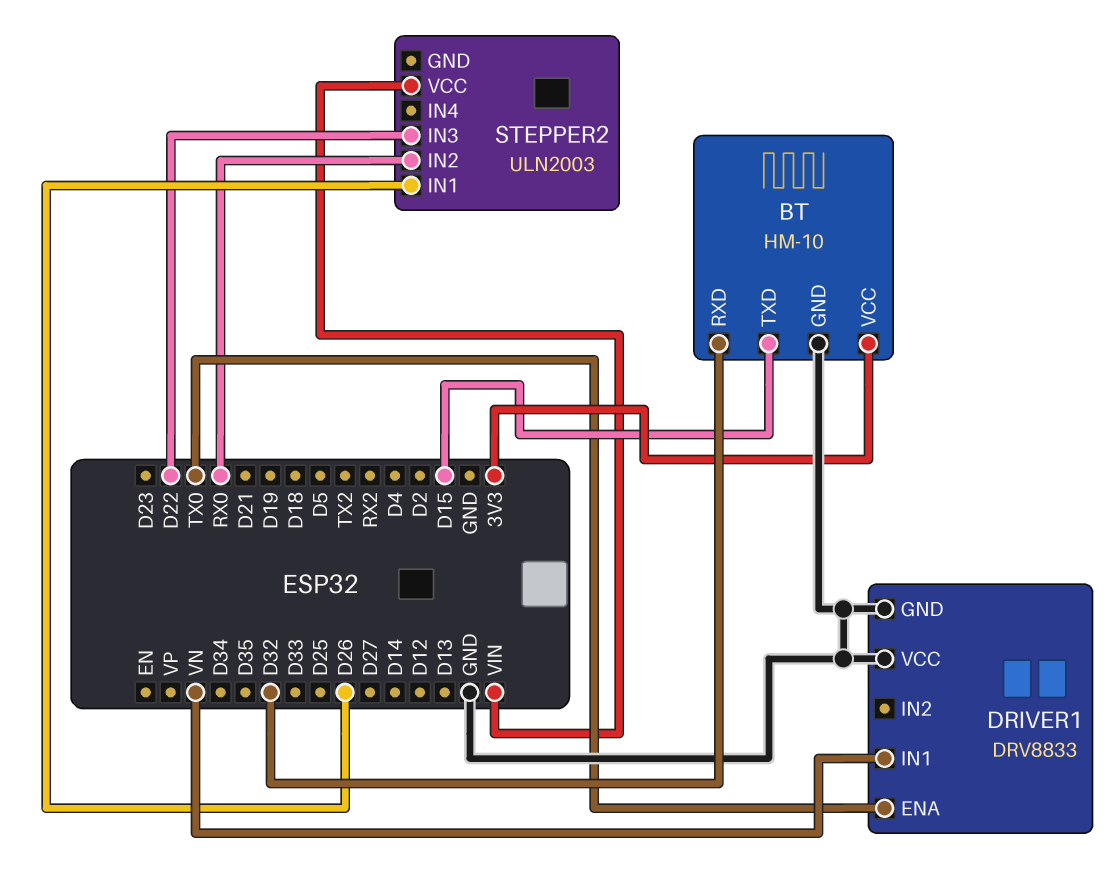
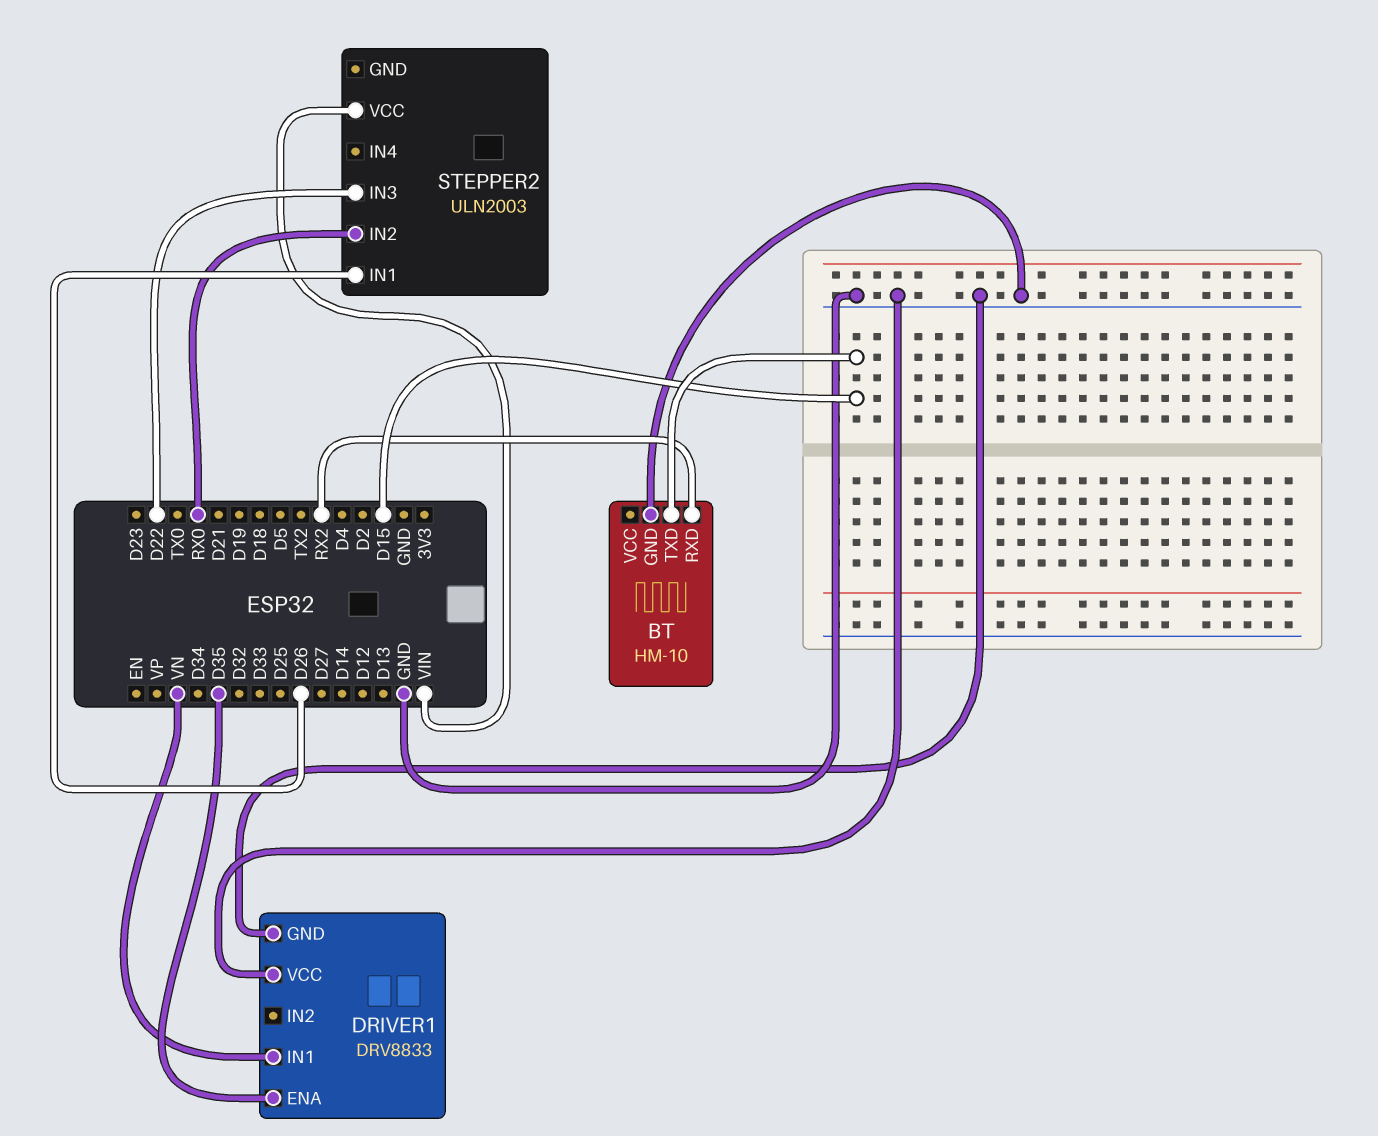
BT pin RXD: D32 -> RX2
BT pin VCC: 3V3 -> none
DRIVER1 pin ENA: TX0 -> D35

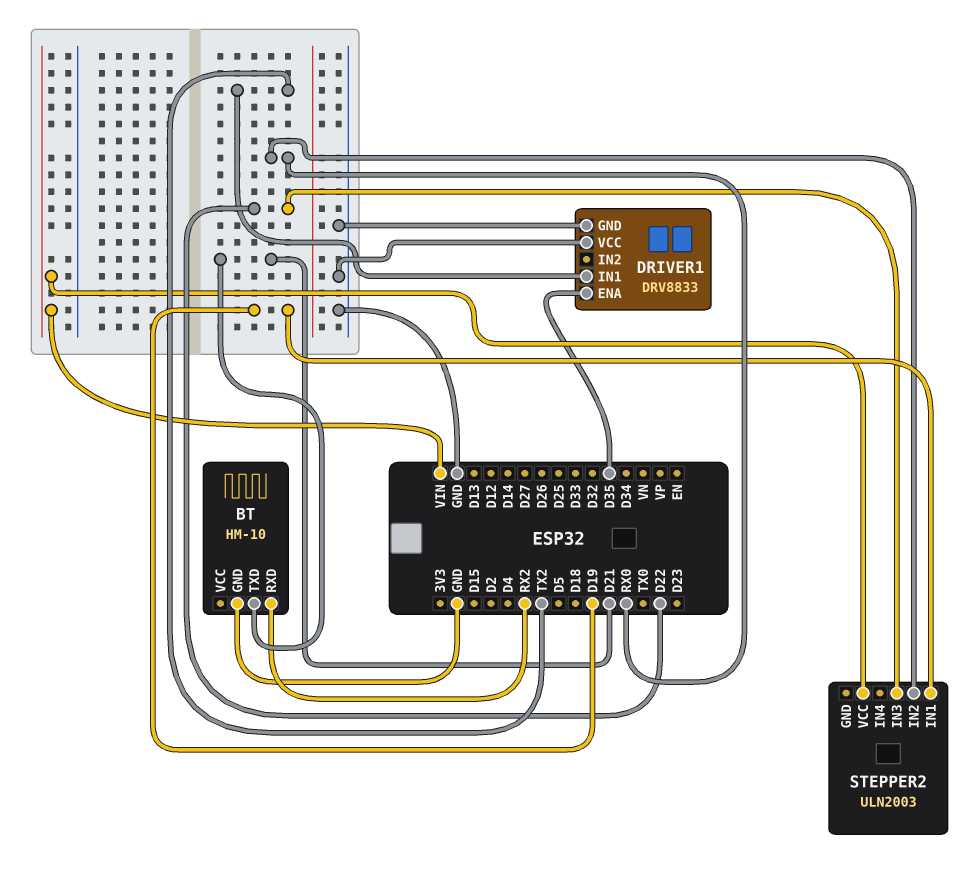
BT pin TXD: D15 -> D21
DRIVER1 pin IN1: VN -> TX2
STEPPER2 pin IN1: D26 -> D19

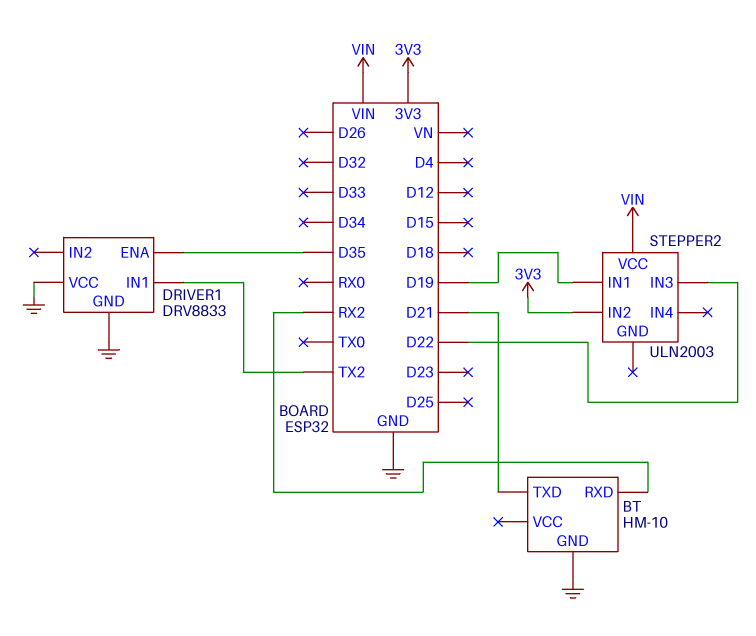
STEPPER2 pin IN2: RX0 -> 3V3

